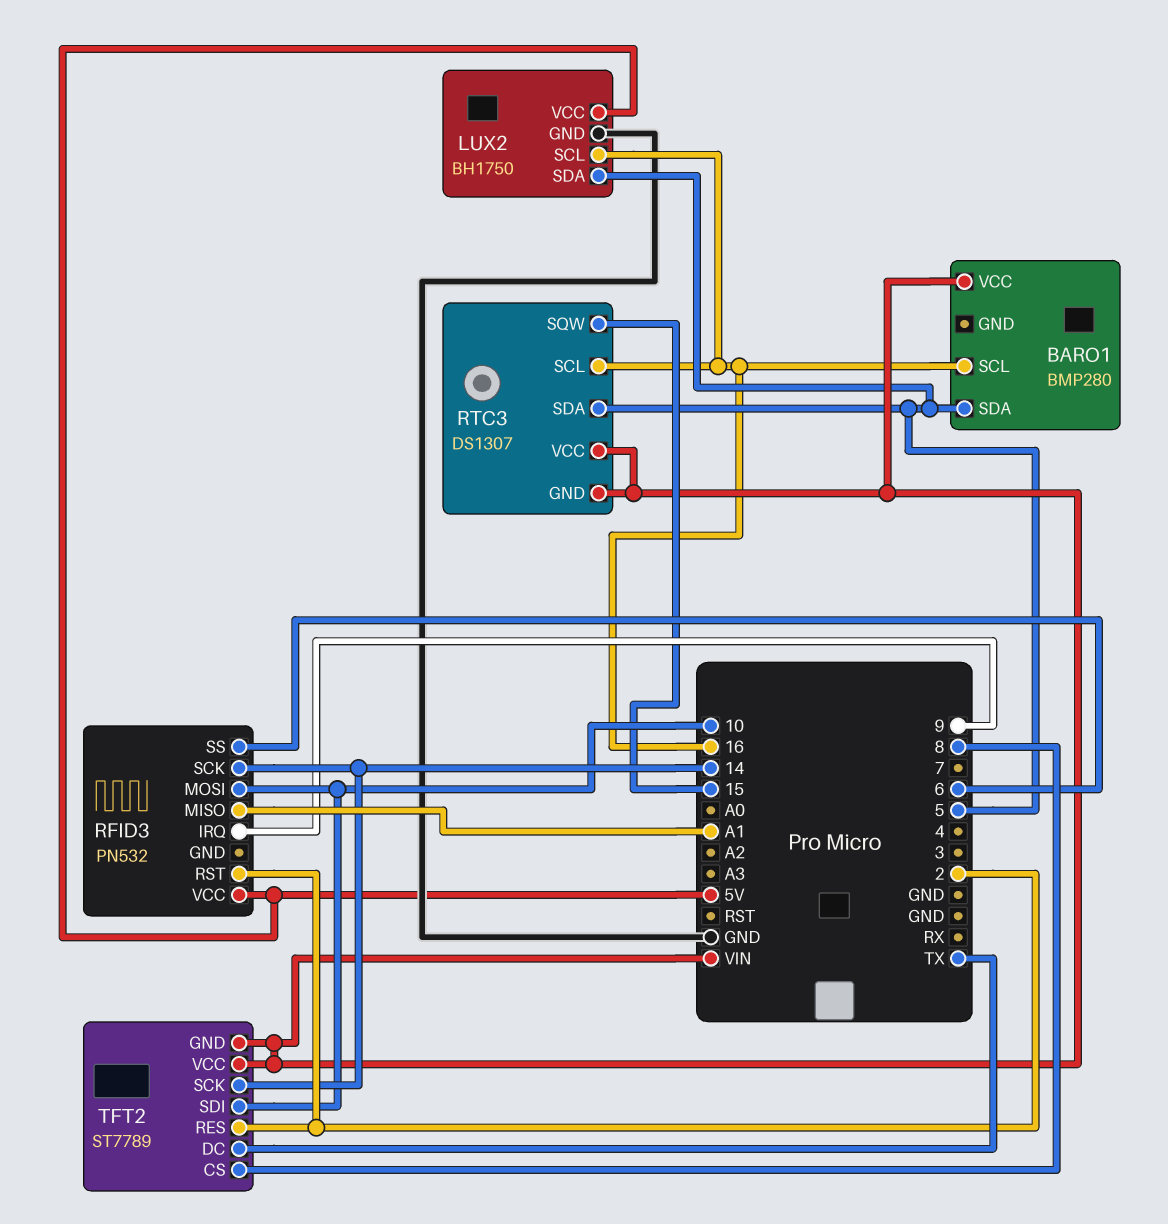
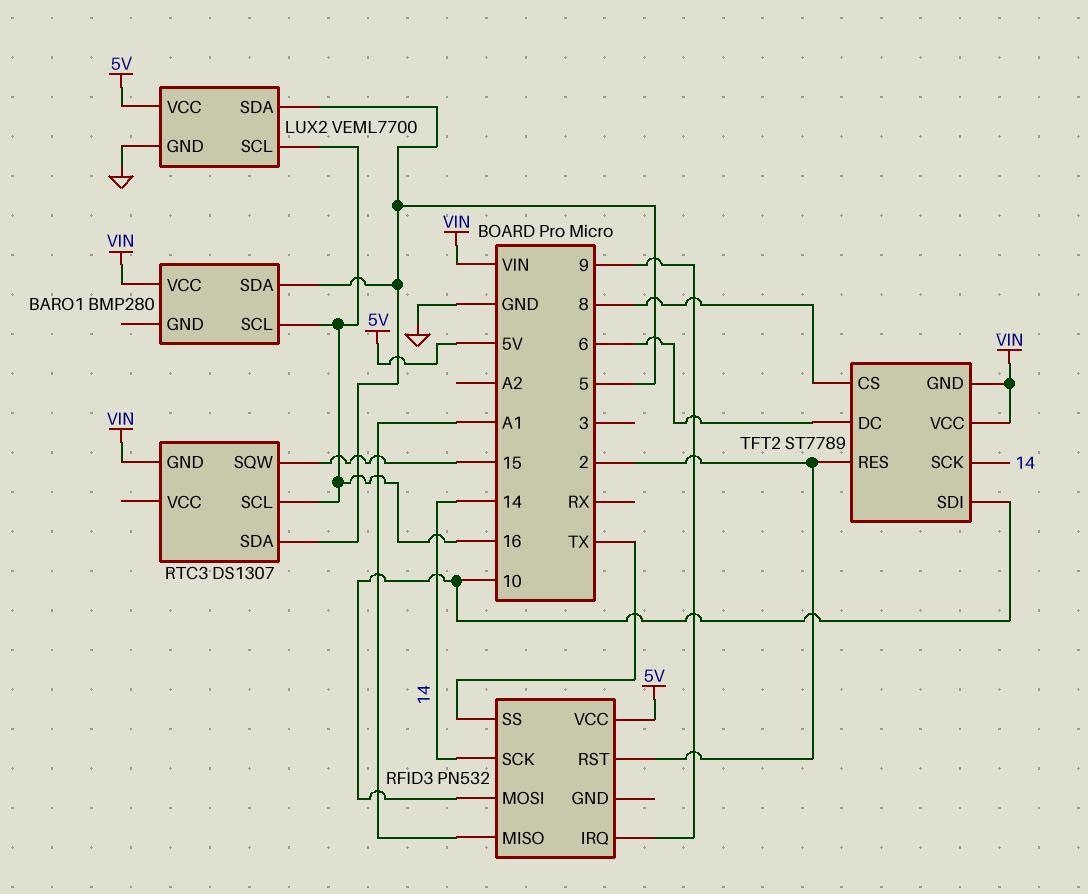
LUX2: BH1750 -> VEML7700
RFID3 pin SS: 6 -> TX
RTC3 pin VCC: VIN -> none
TFT2 pin DC: TX -> 6

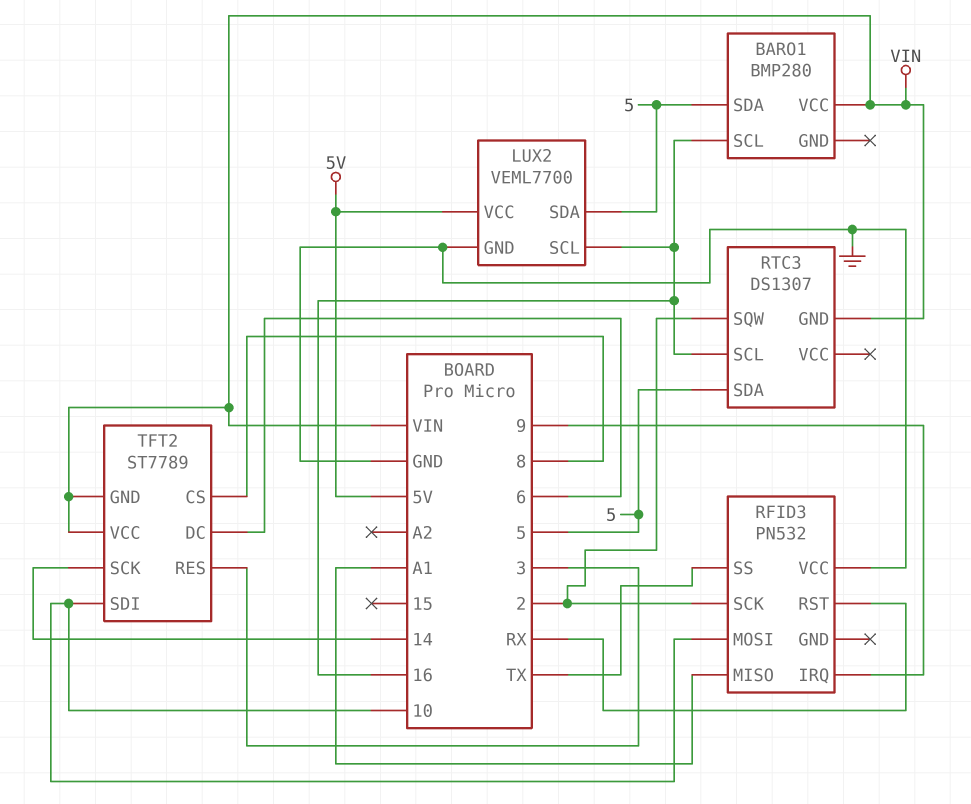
RFID3 pin RST: 2 -> RX
RFID3 pin SCK: 14 -> 2
RFID3 pin VCC: 5V -> GND
RTC3 pin SQW: 15 -> 2
TFT2 pin RES: 2 -> 3

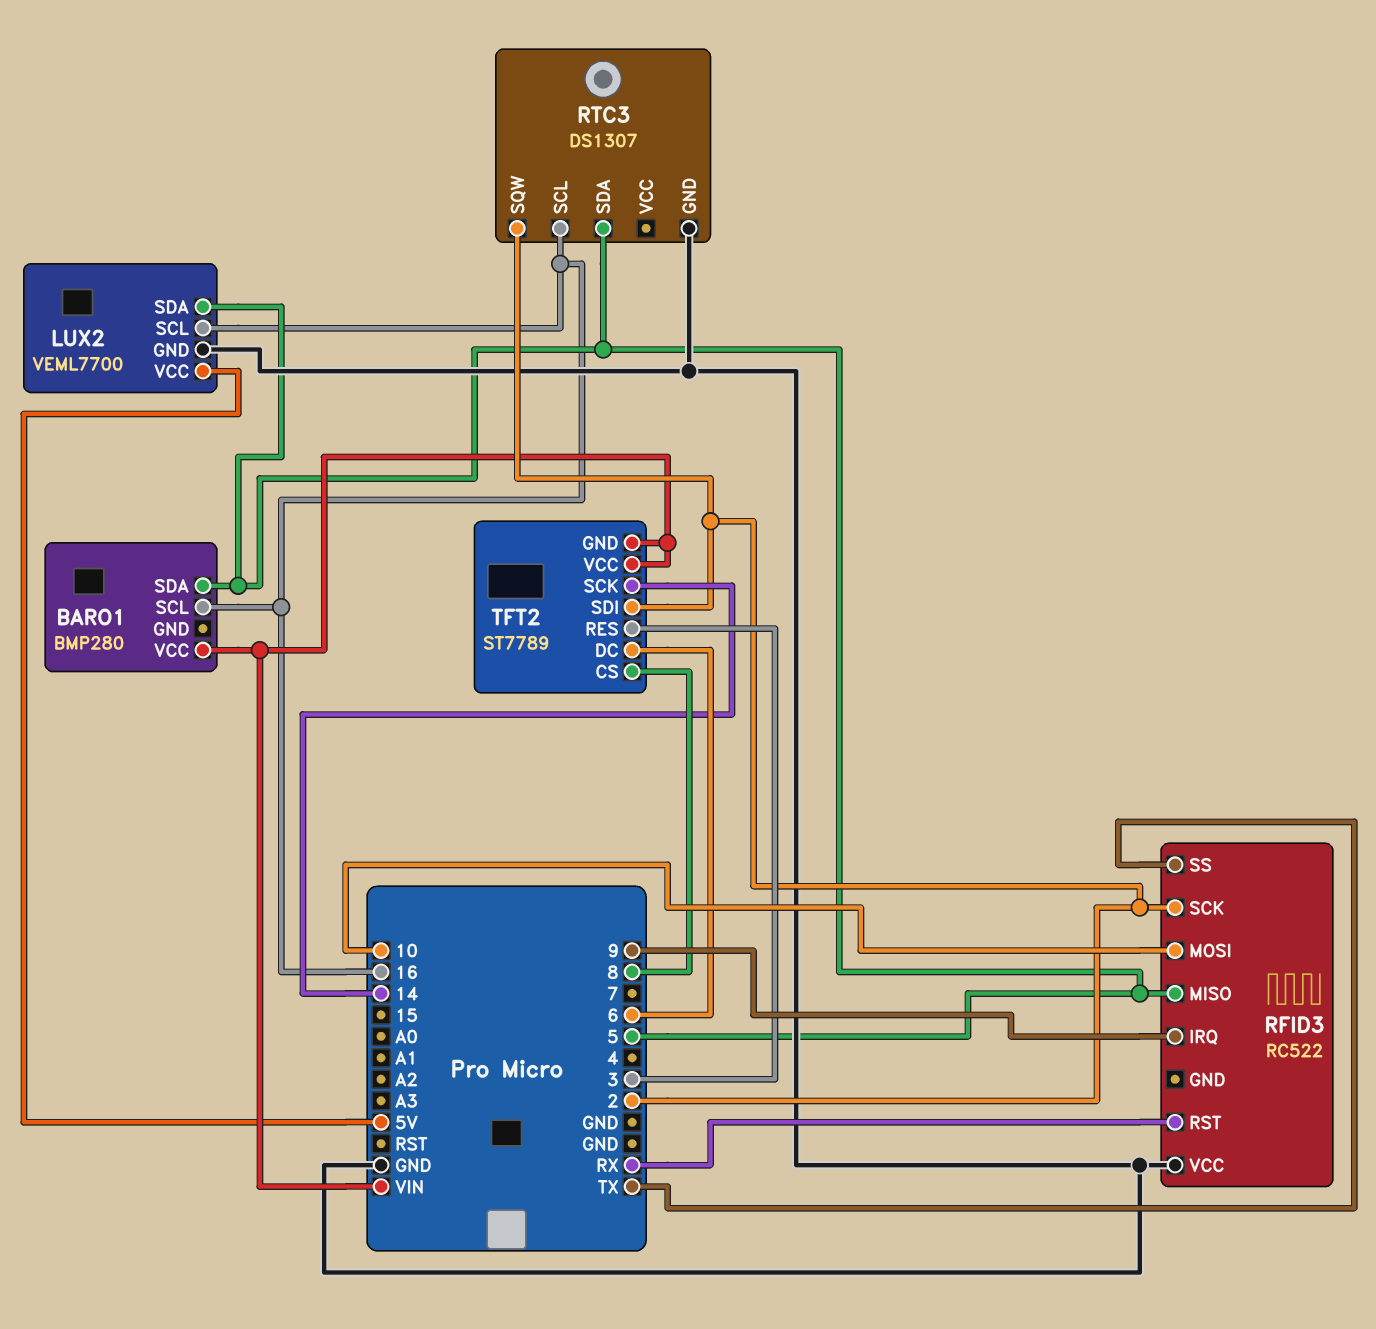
RFID3: PN532 -> RC522
RFID3 pin MISO: A1 -> 5
RTC3 pin GND: VIN -> GND
TFT2 pin SDI: 10 -> 2

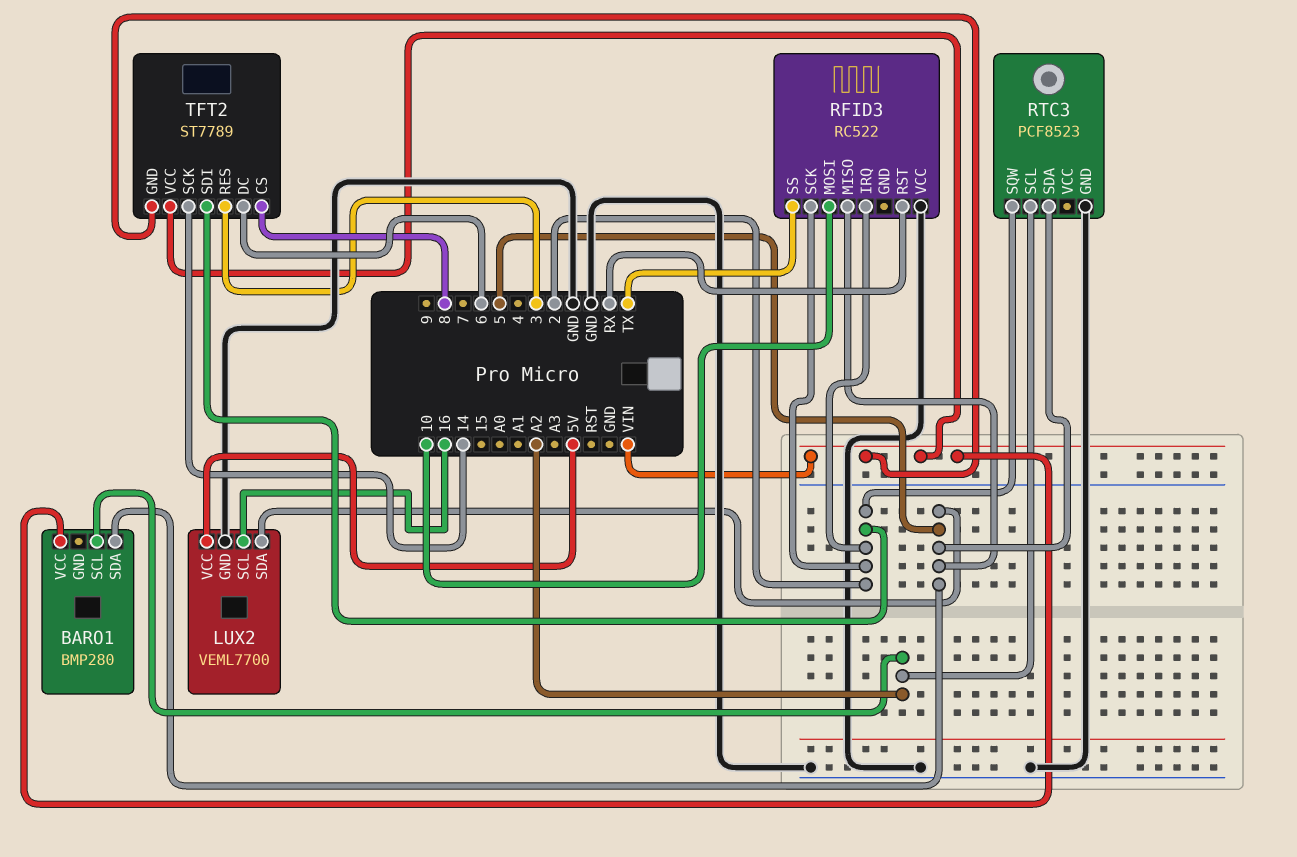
BARO1 pin SCL: 16 -> A2
RFID3 pin IRQ: 9 -> 2
RTC3: DS1307 -> PCF8523
RTC3 pin SCL: 16 -> A2

